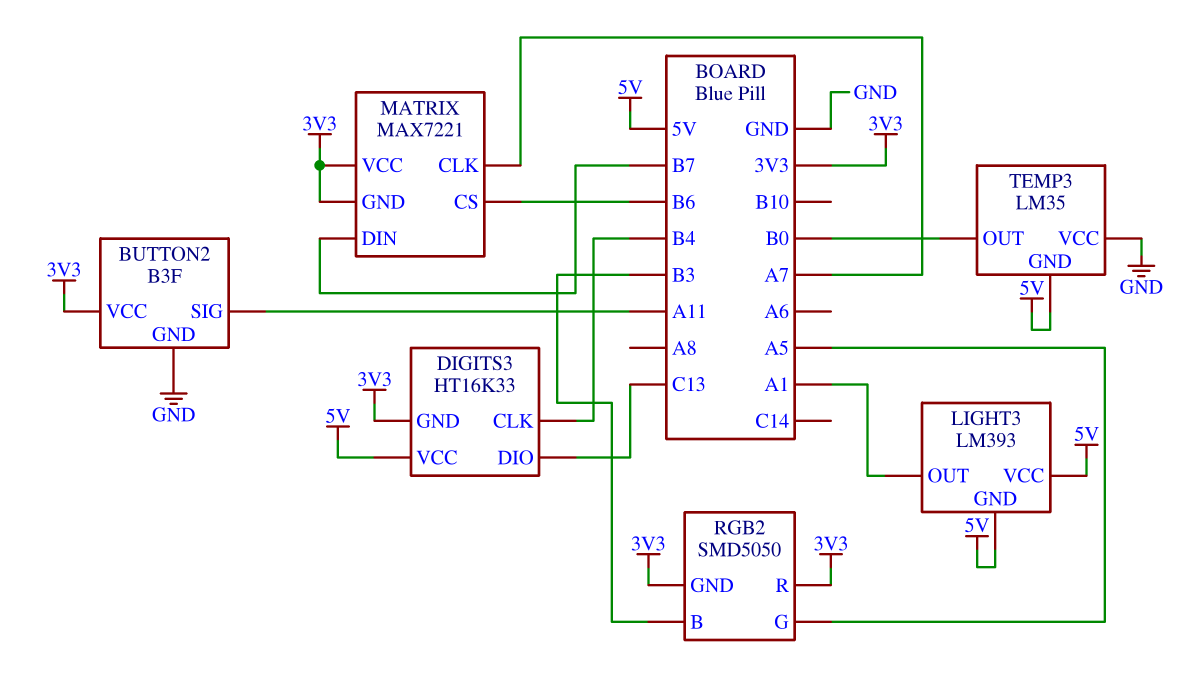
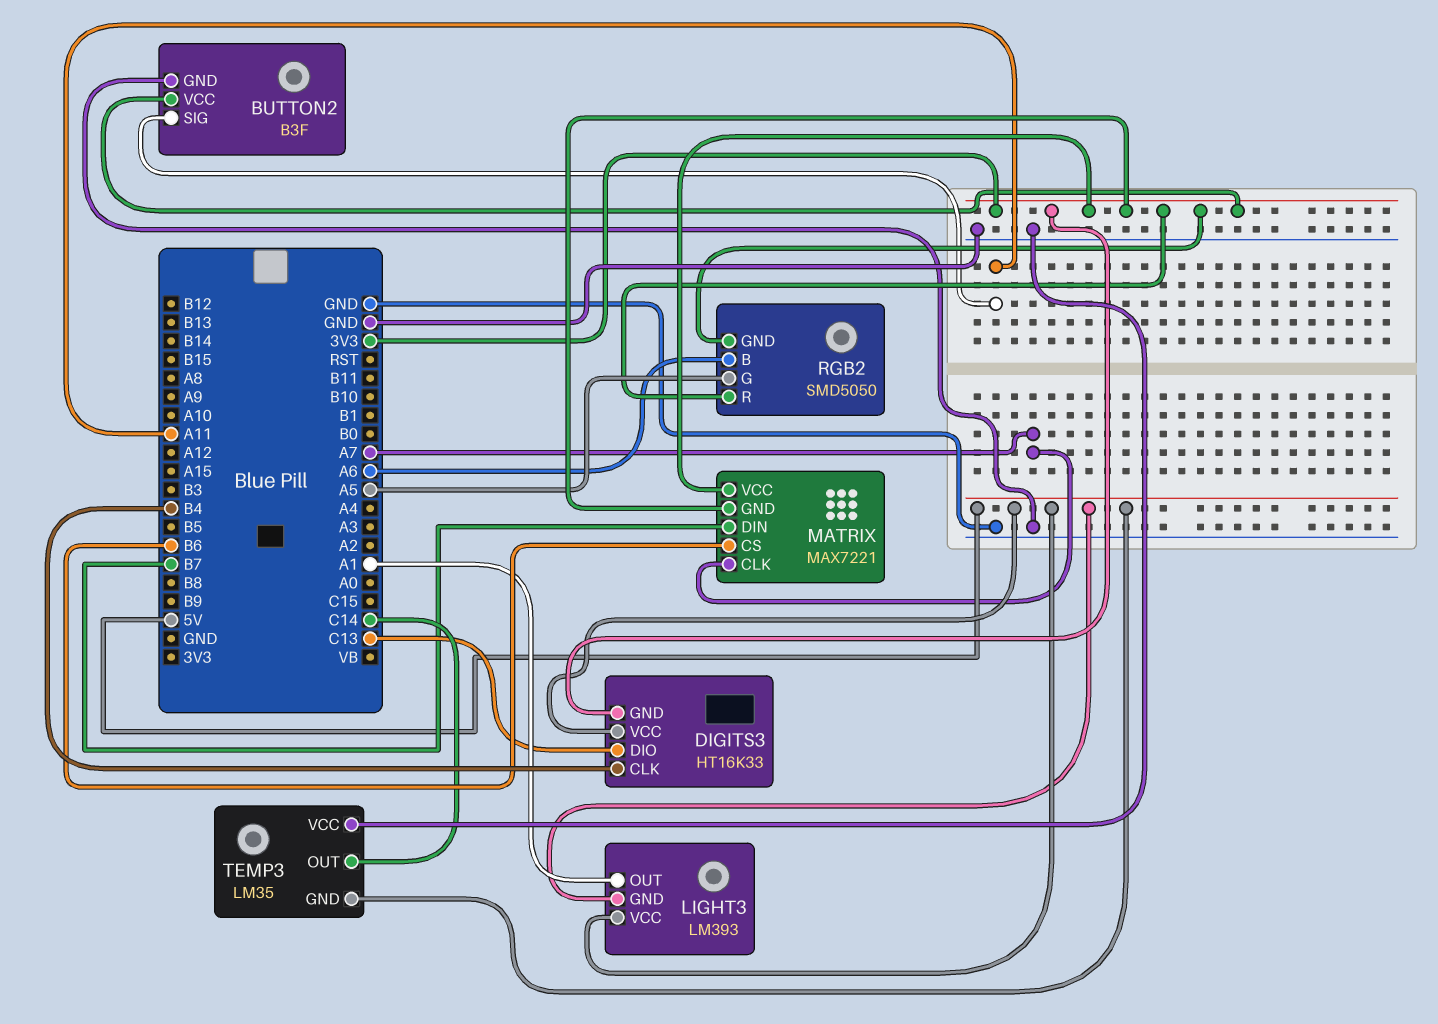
RGB2 pin B: B3 -> A6
TEMP3 pin OUT: B0 -> C14

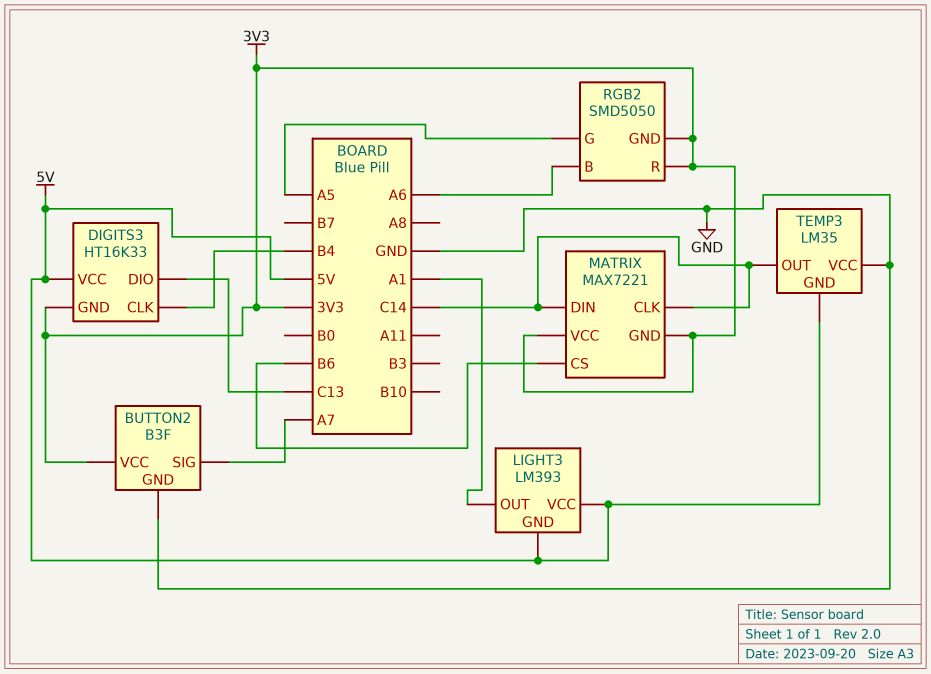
BUTTON2 pin SIG: A11 -> A7
MATRIX pin CLK: A7 -> C14
MATRIX pin DIN: B7 -> C14

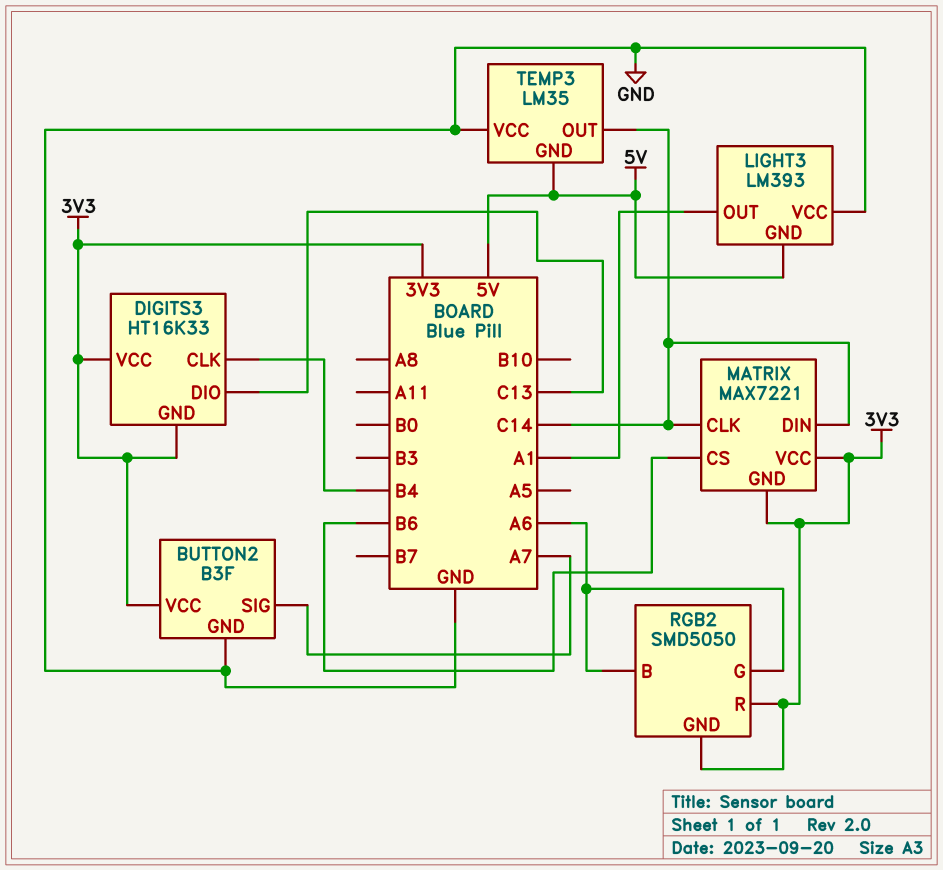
DIGITS3 pin VCC: 5V -> 3V3
LIGHT3 pin VCC: 5V -> GND
RGB2 pin G: A5 -> A6

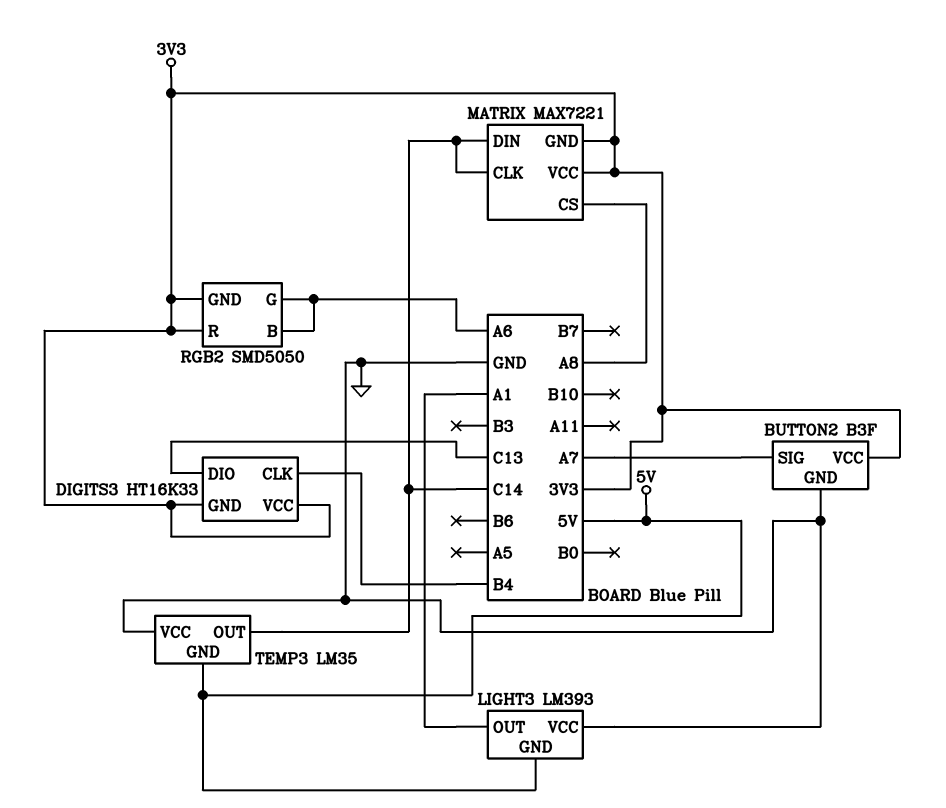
MATRIX pin CS: B6 -> A8

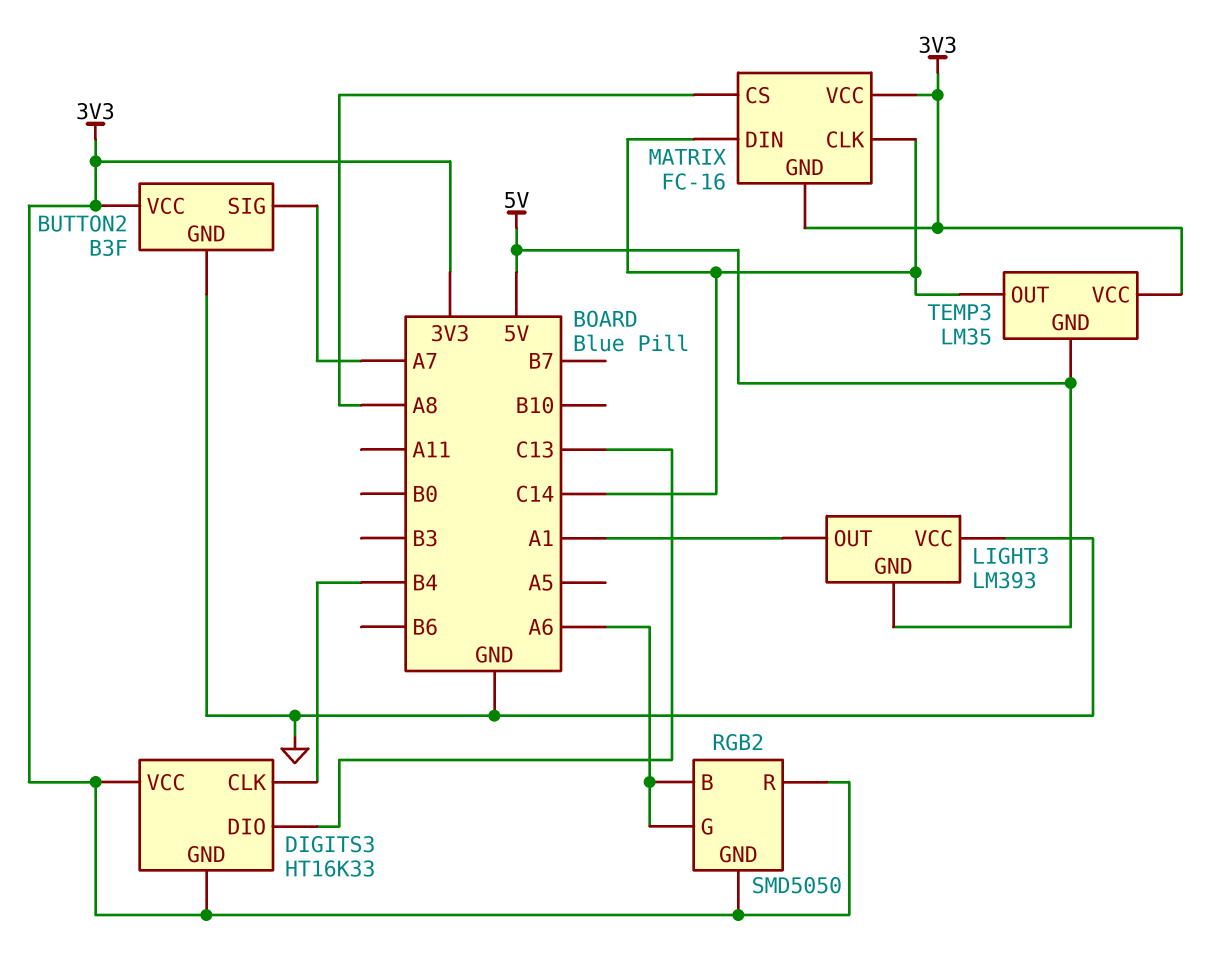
MATRIX: MAX7221 -> FC-16
TEMP3 pin VCC: GND -> 3V3

